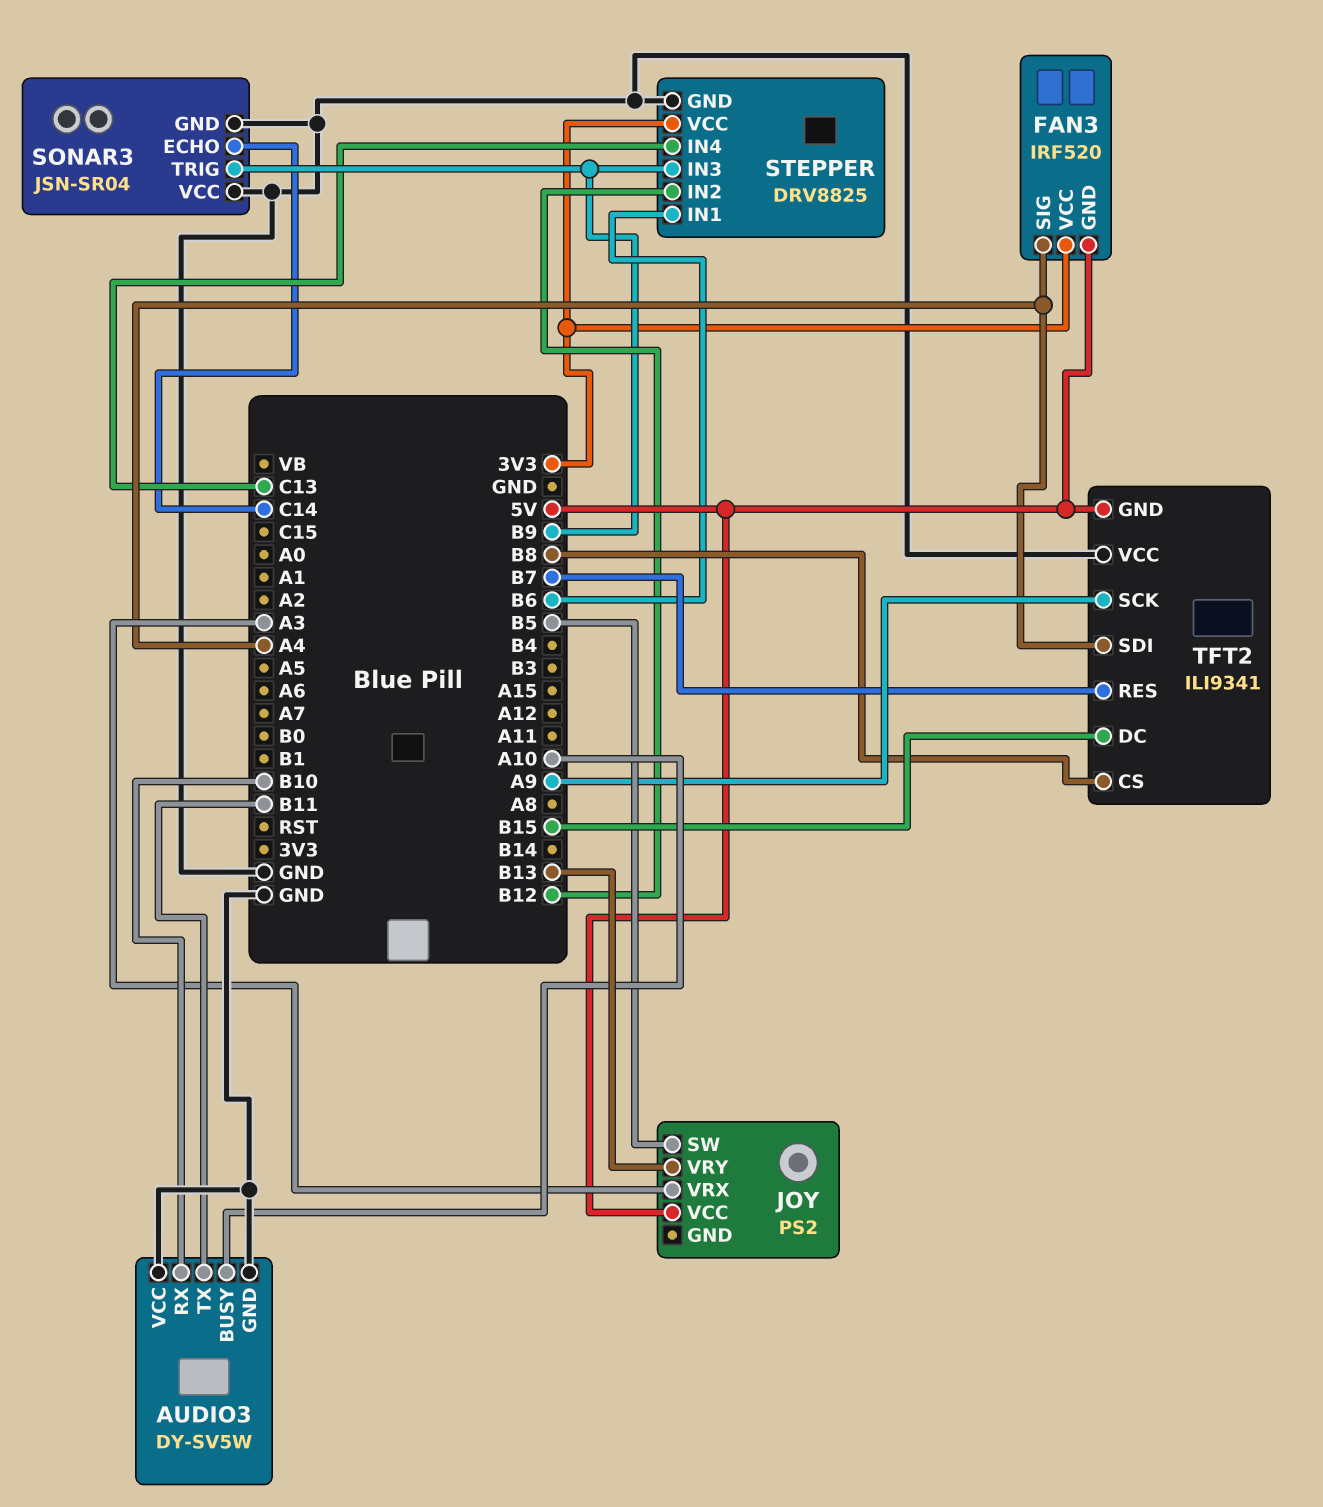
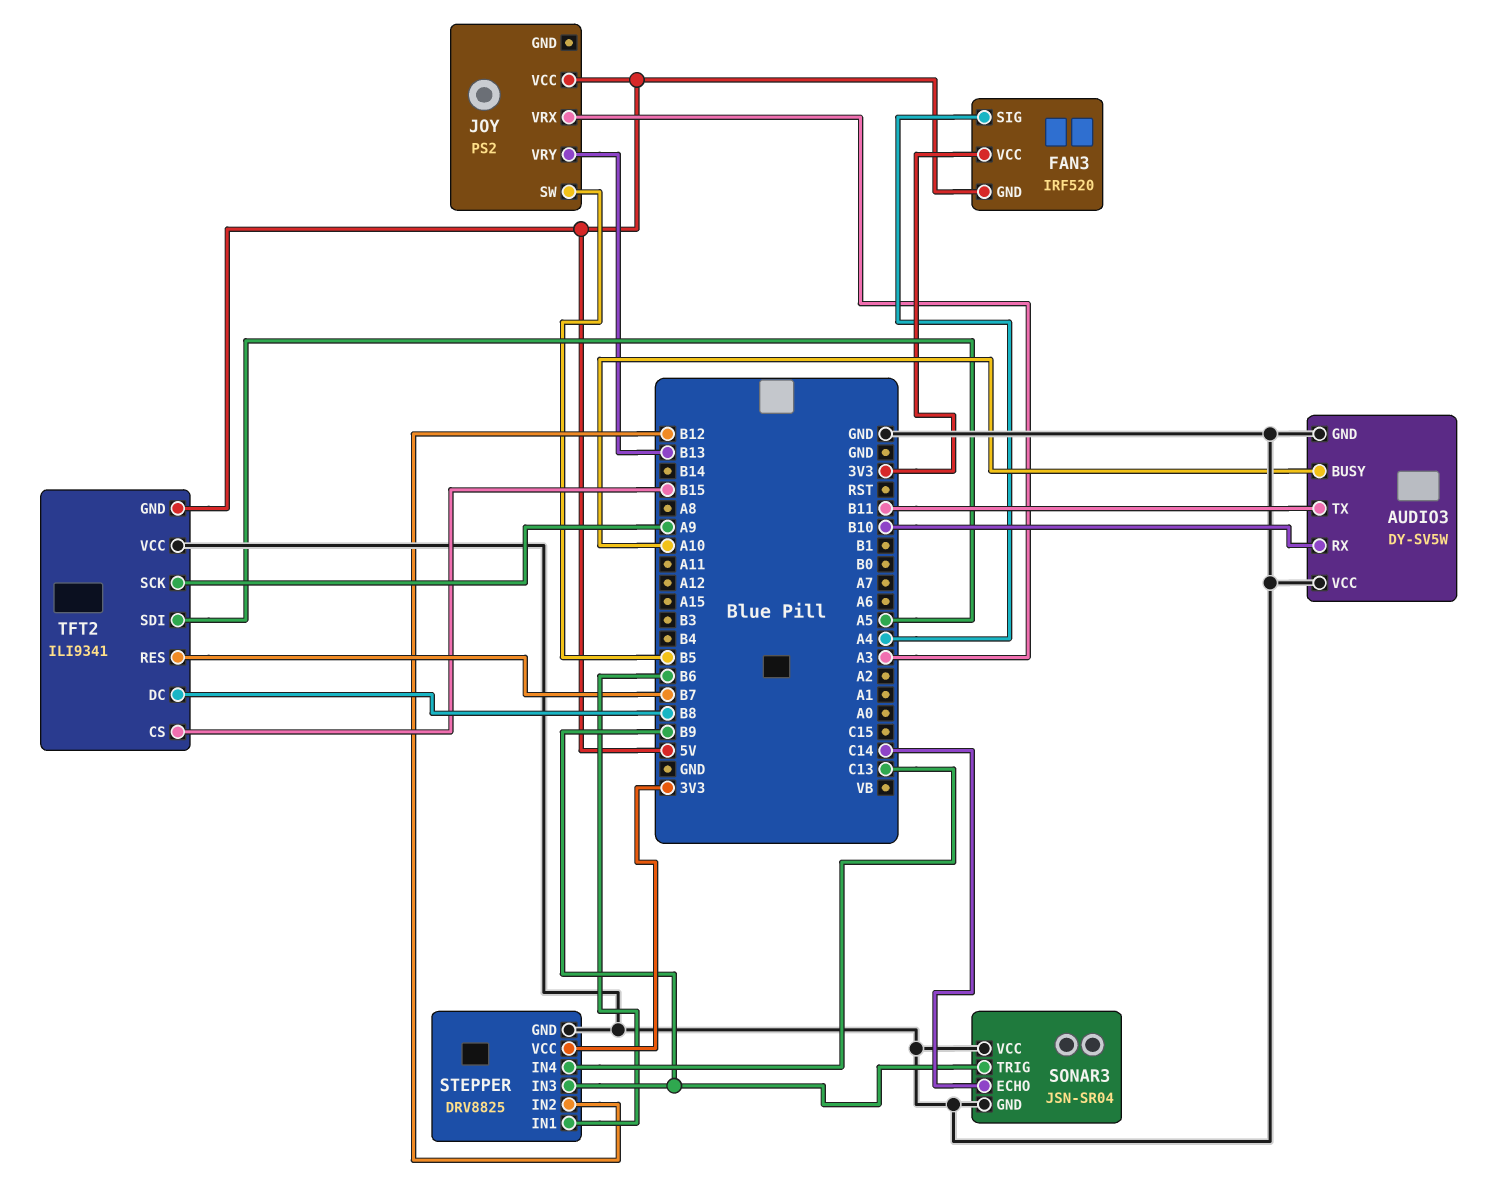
TFT2 pin CS: B8 -> B15
TFT2 pin DC: B15 -> B8
TFT2 pin SDI: A4 -> A5

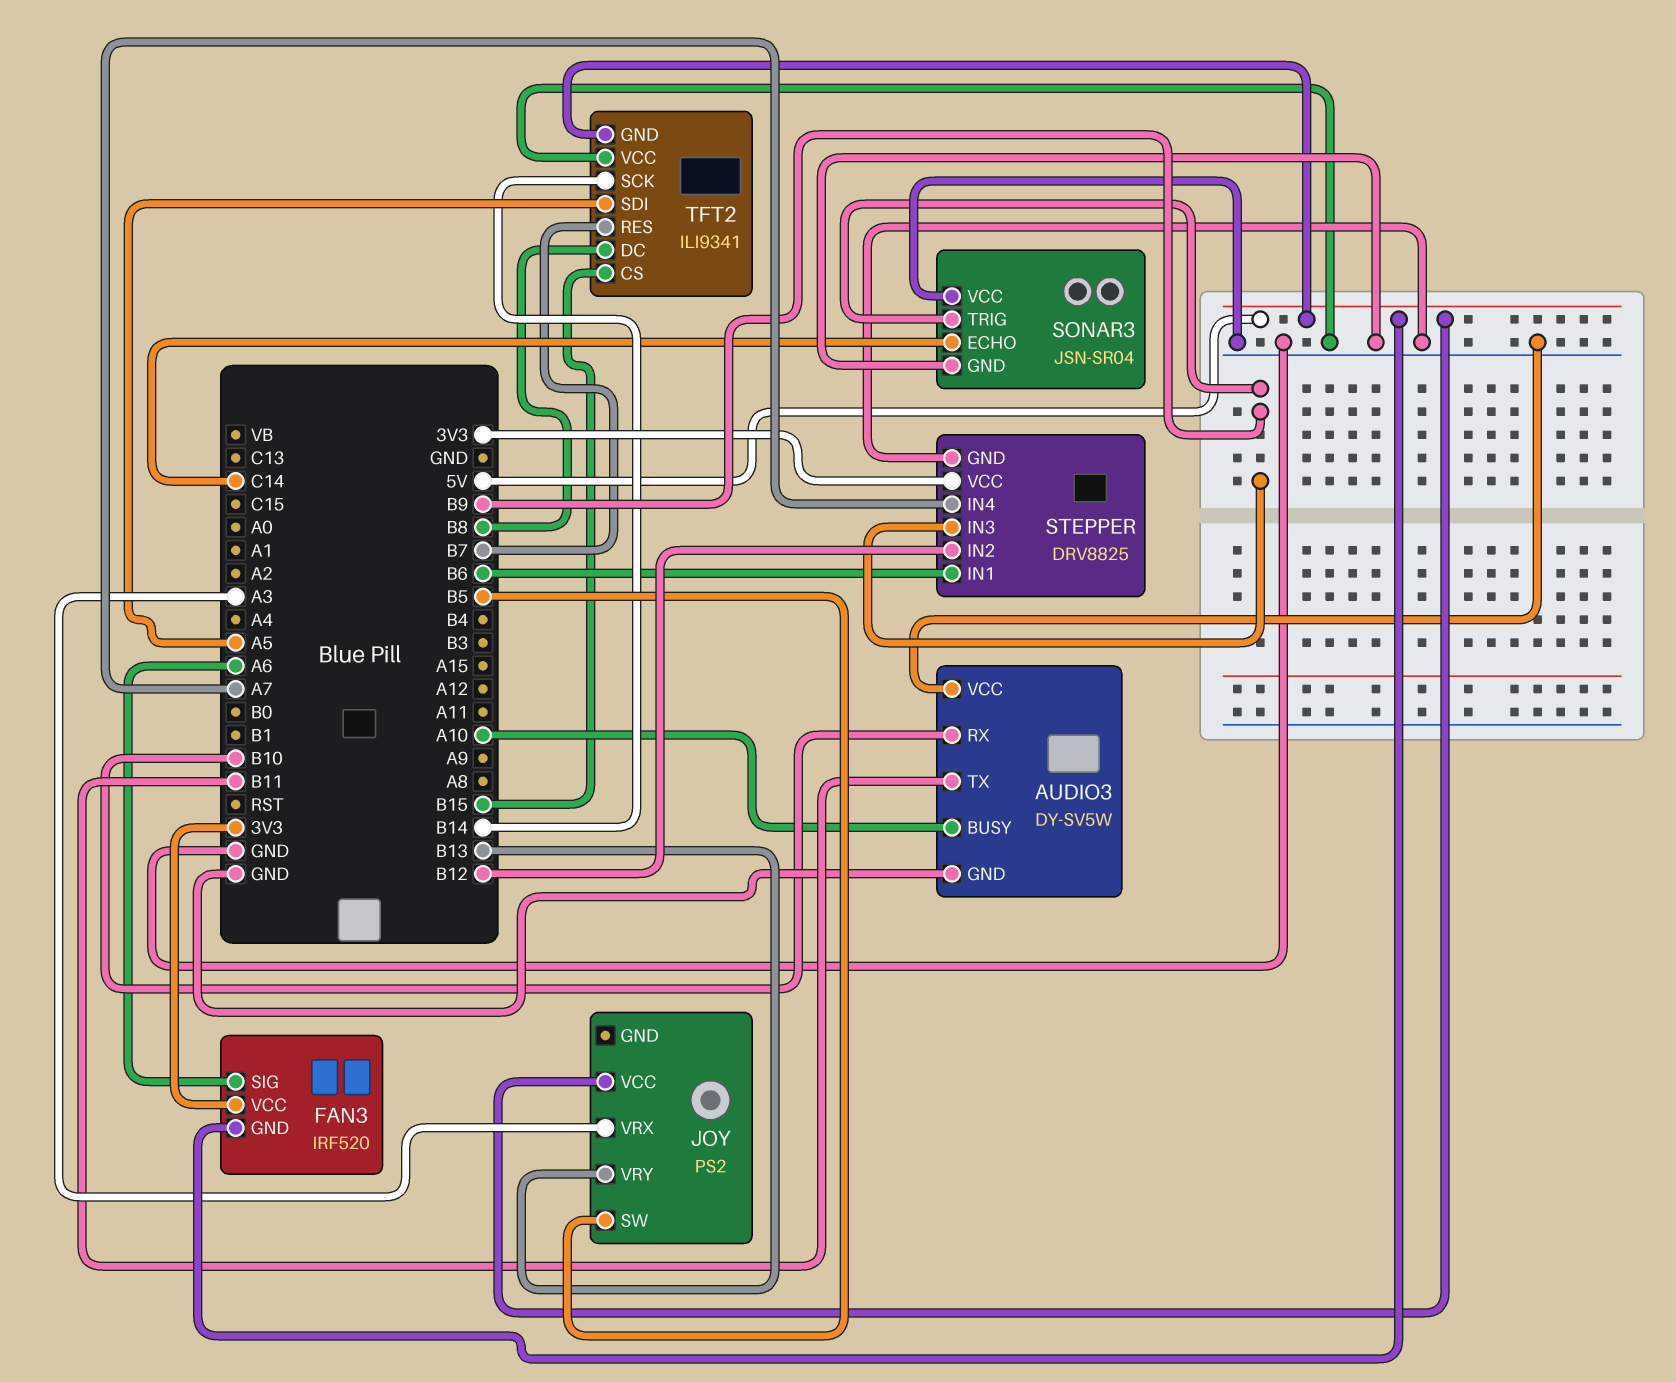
FAN3 pin SIG: A4 -> A6
STEPPER pin IN4: C13 -> A7
TFT2 pin SCK: A9 -> B14

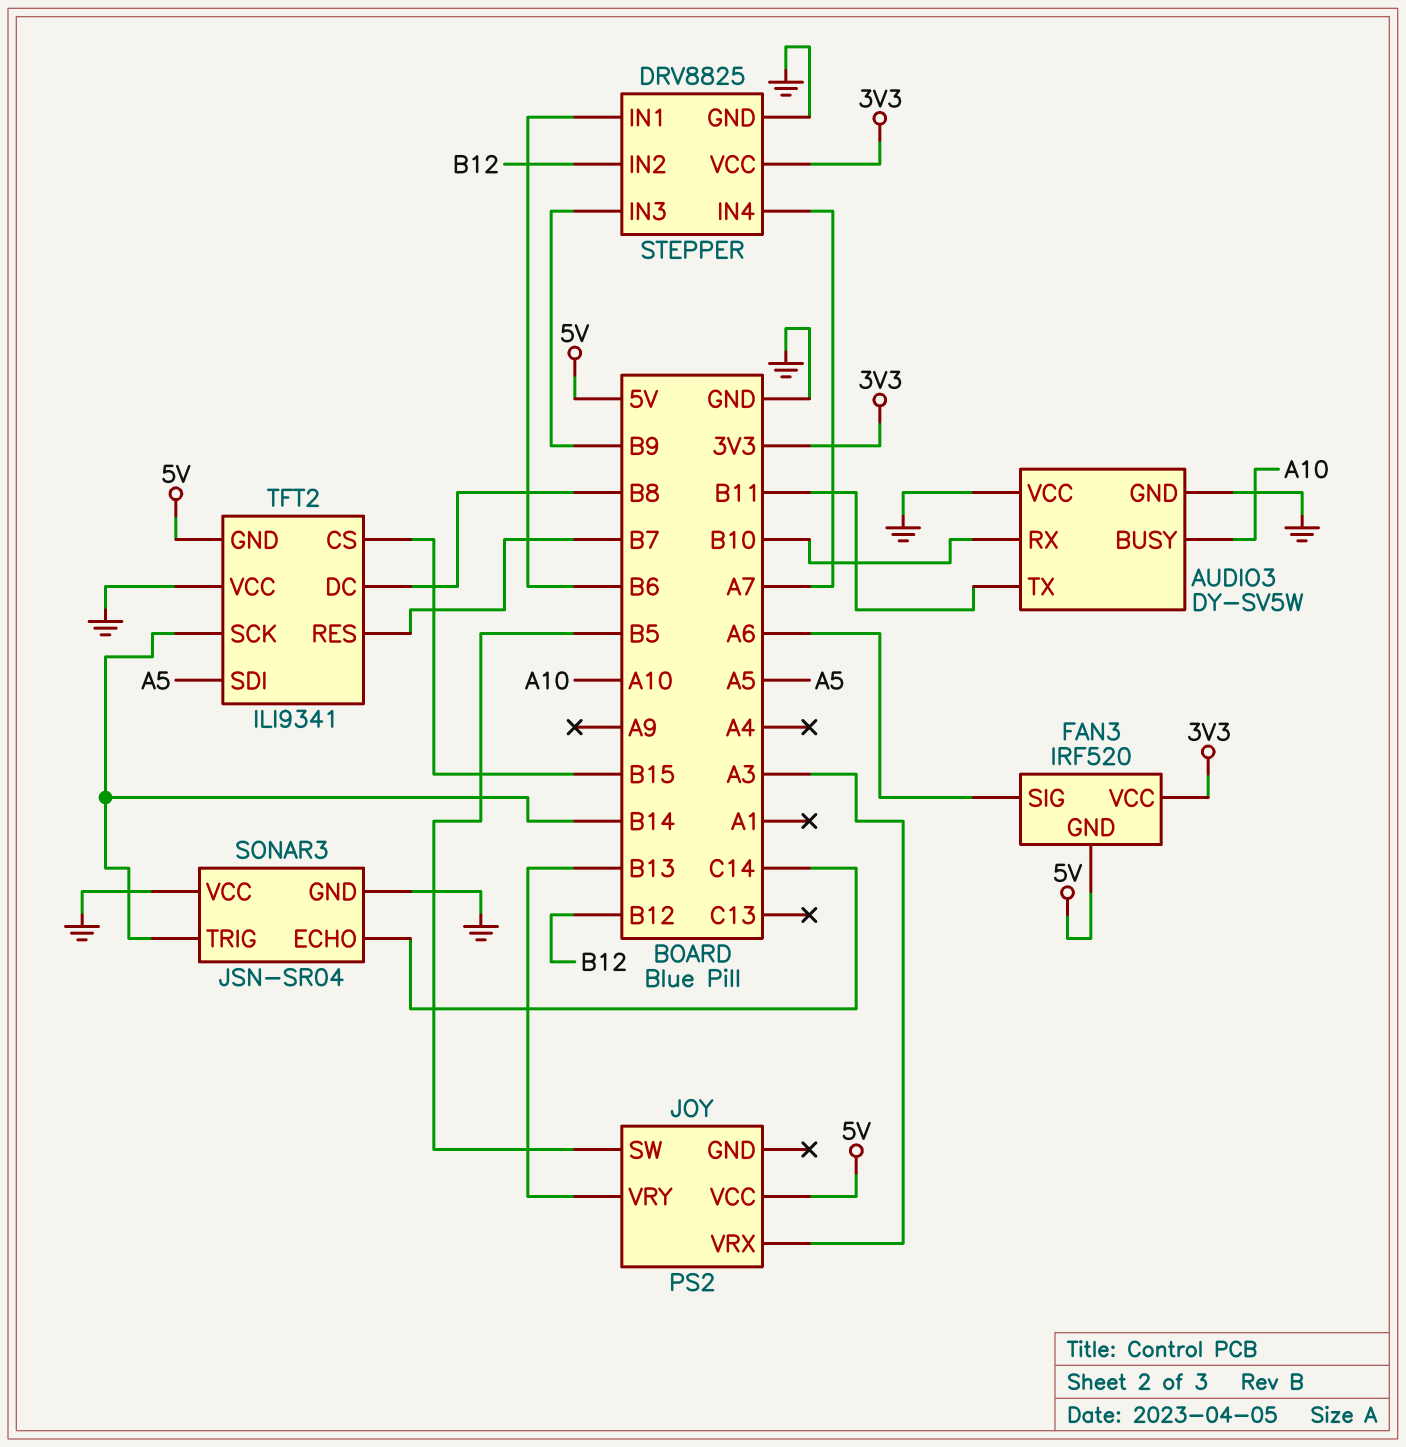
SONAR3 pin TRIG: B9 -> B14

